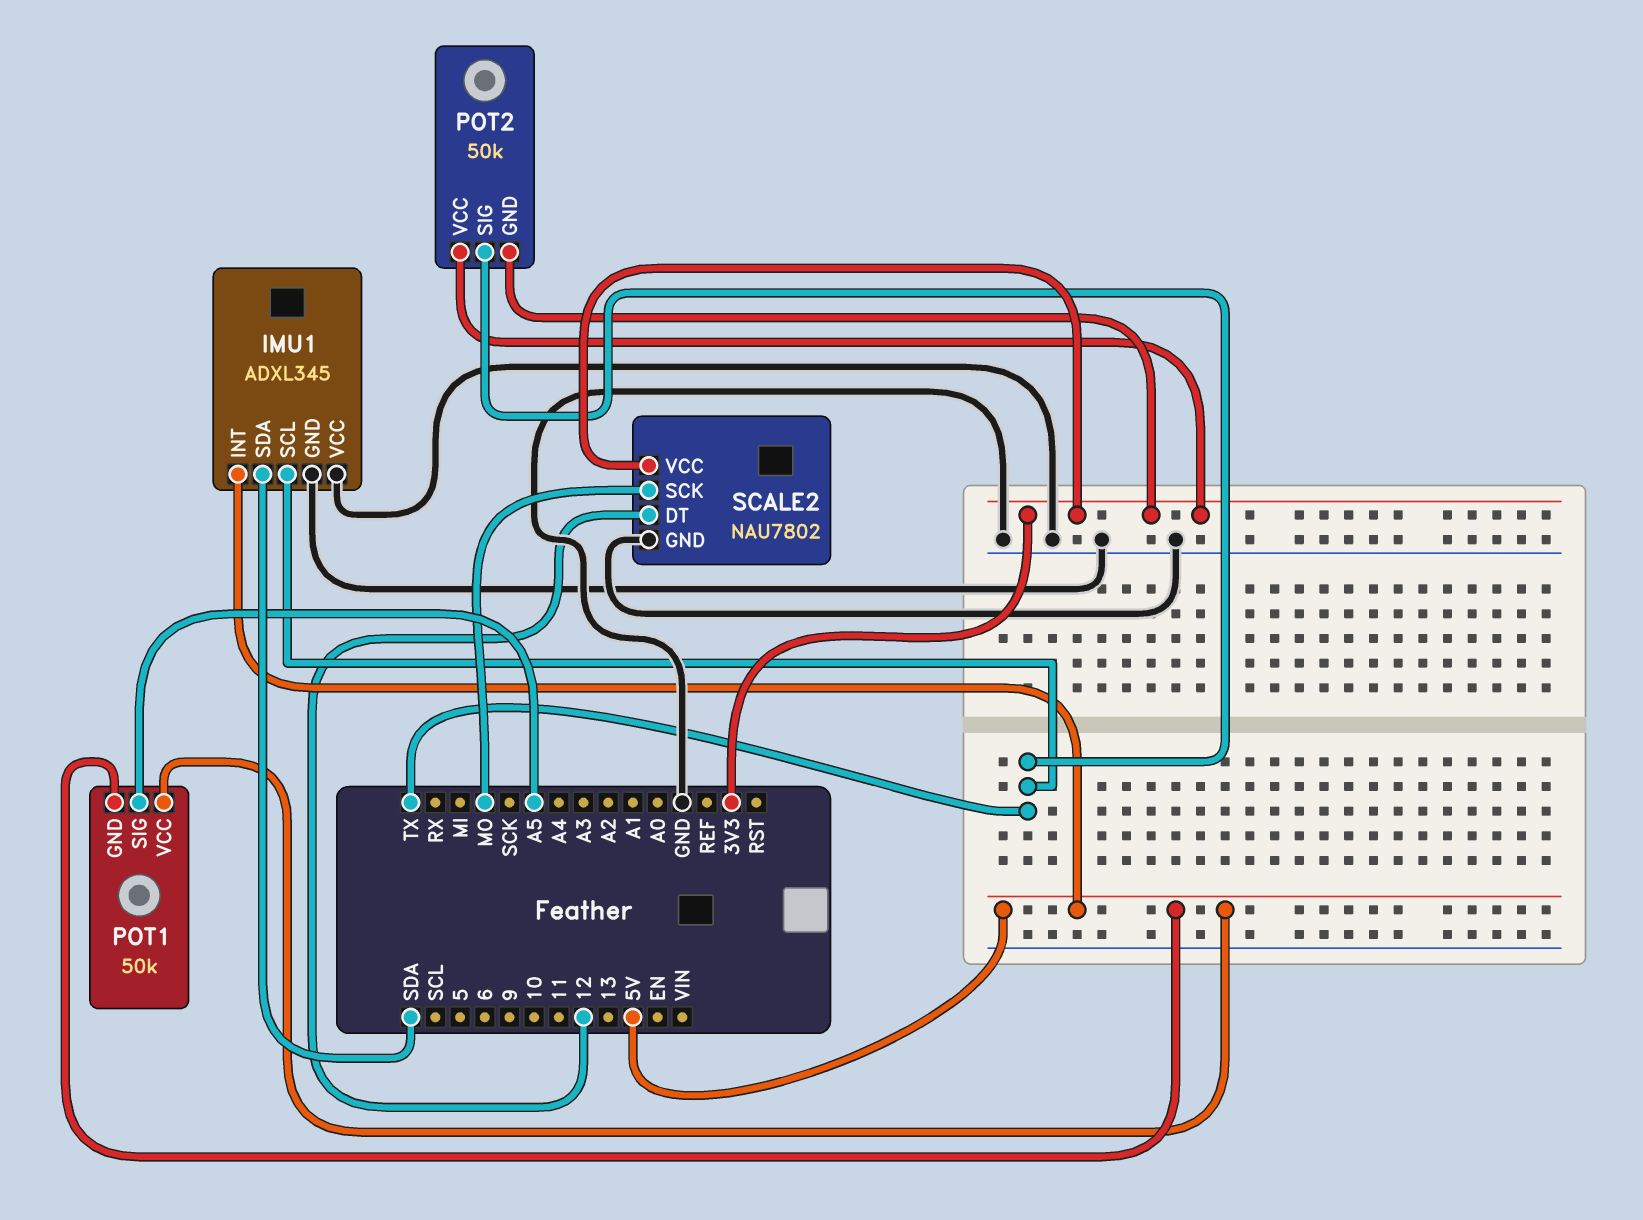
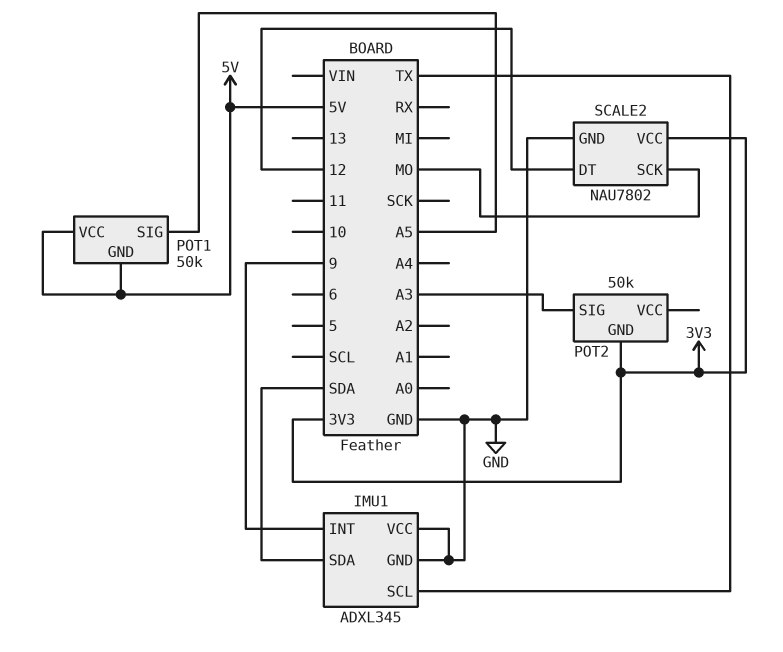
IMU1 pin INT: 5V -> 9
POT2 pin SIG: TX -> A3
POT2 pin VCC: 3V3 -> none

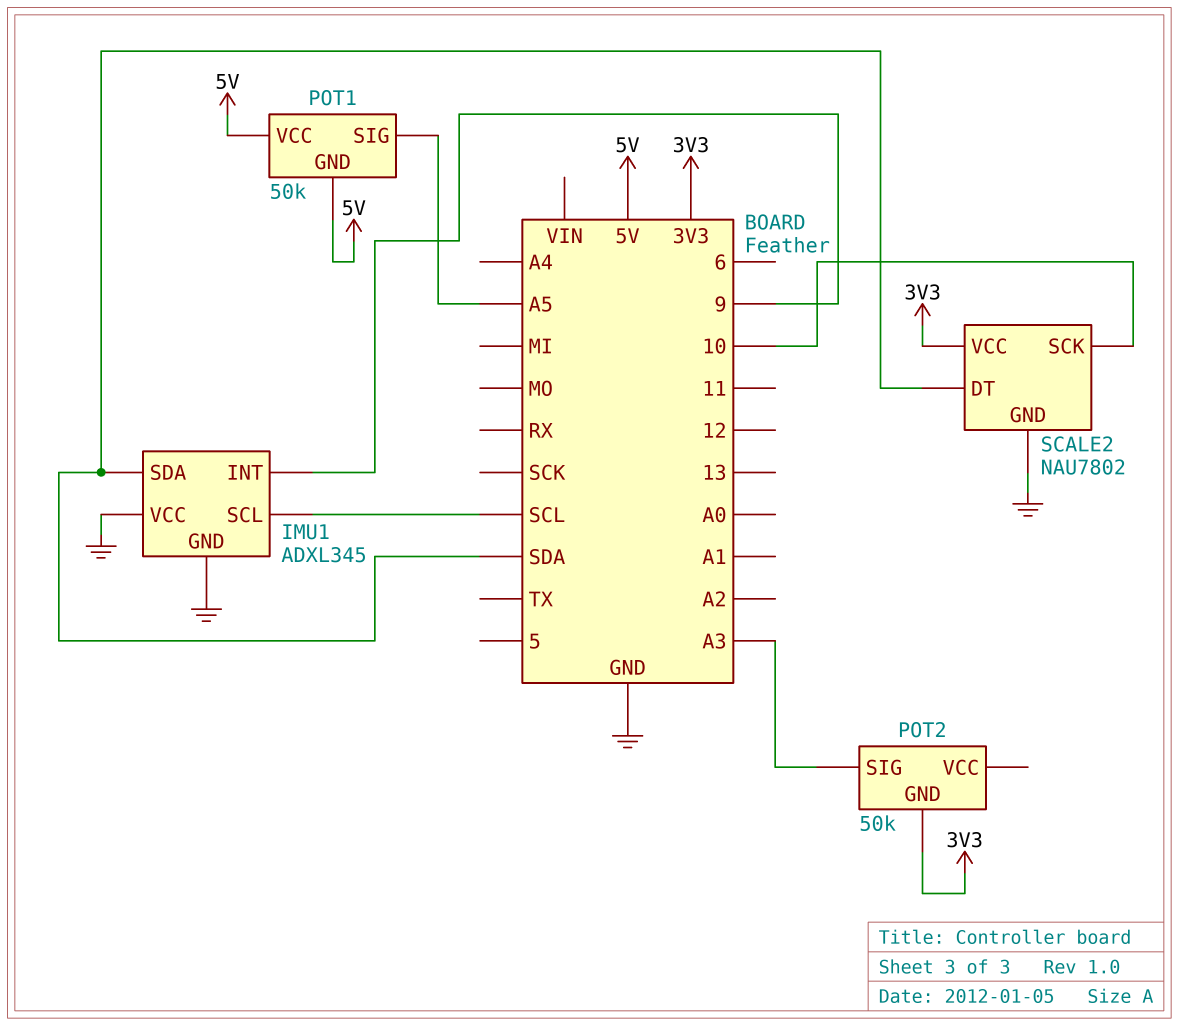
IMU1 pin SCL: TX -> SCL
SCALE2 pin DT: 12 -> SDA
SCALE2 pin SCK: MO -> 10

